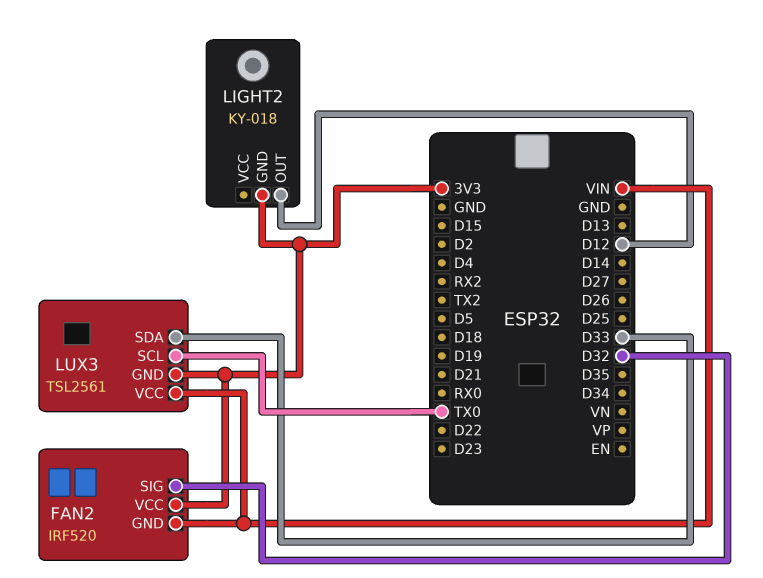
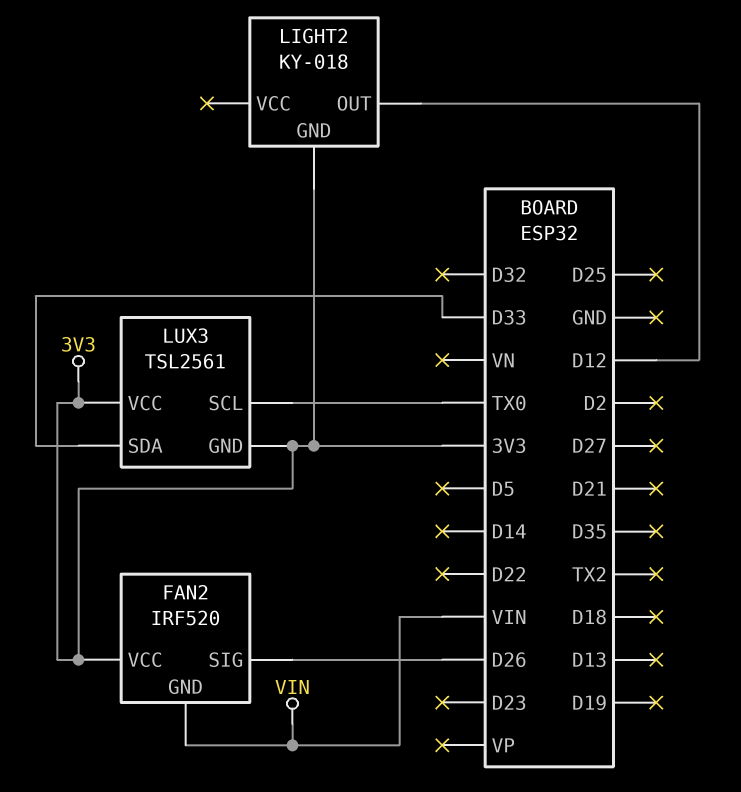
FAN2 pin SIG: D32 -> D26
LUX3 pin VCC: VIN -> 3V3

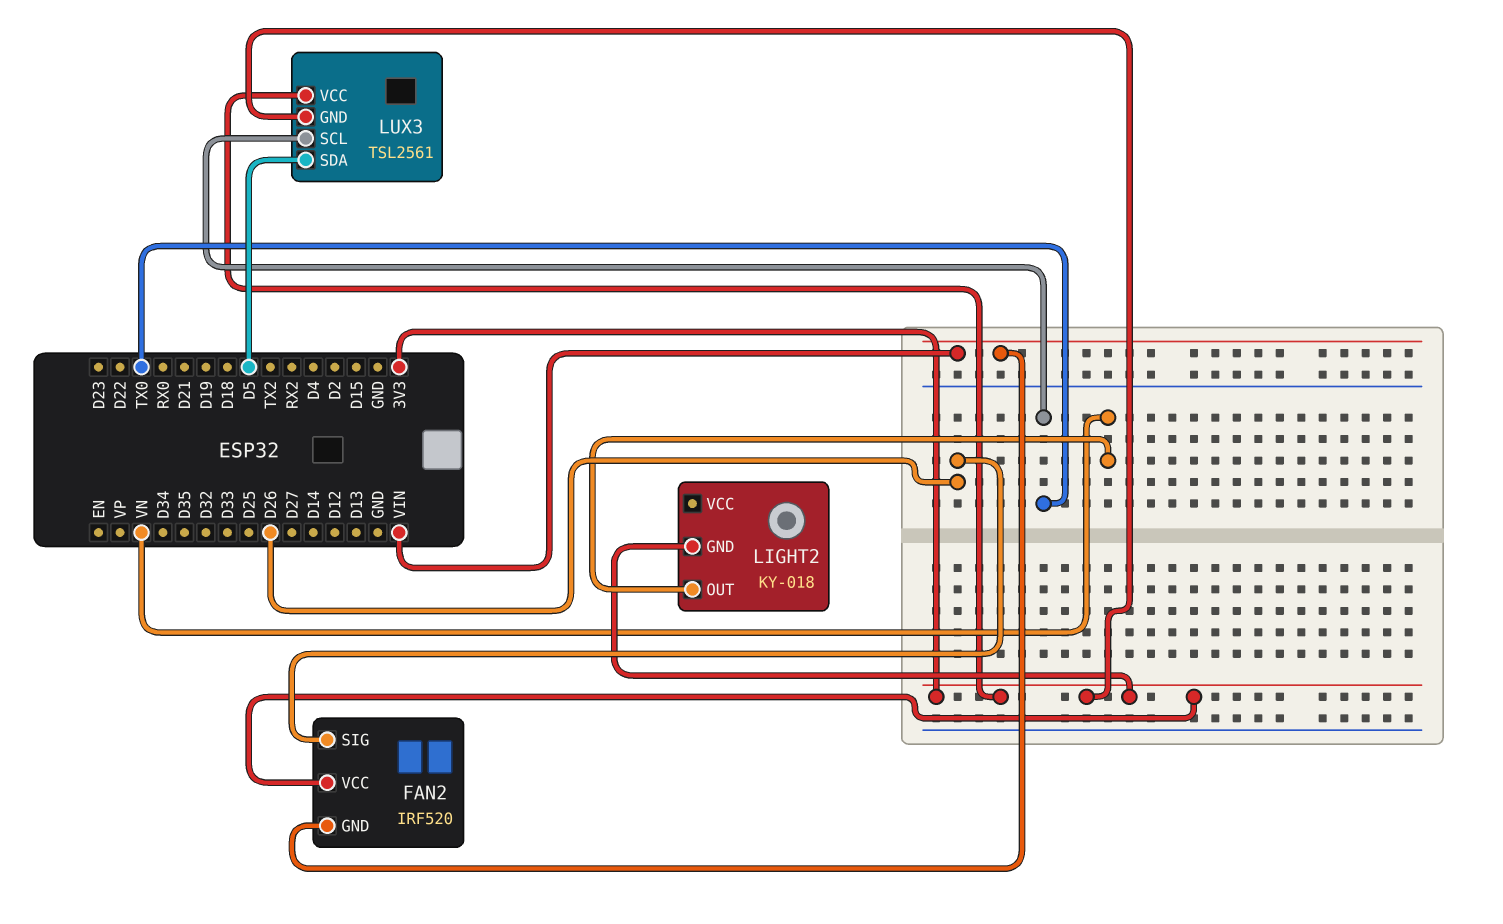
LIGHT2 pin OUT: D12 -> VN
LUX3 pin SDA: D33 -> D5

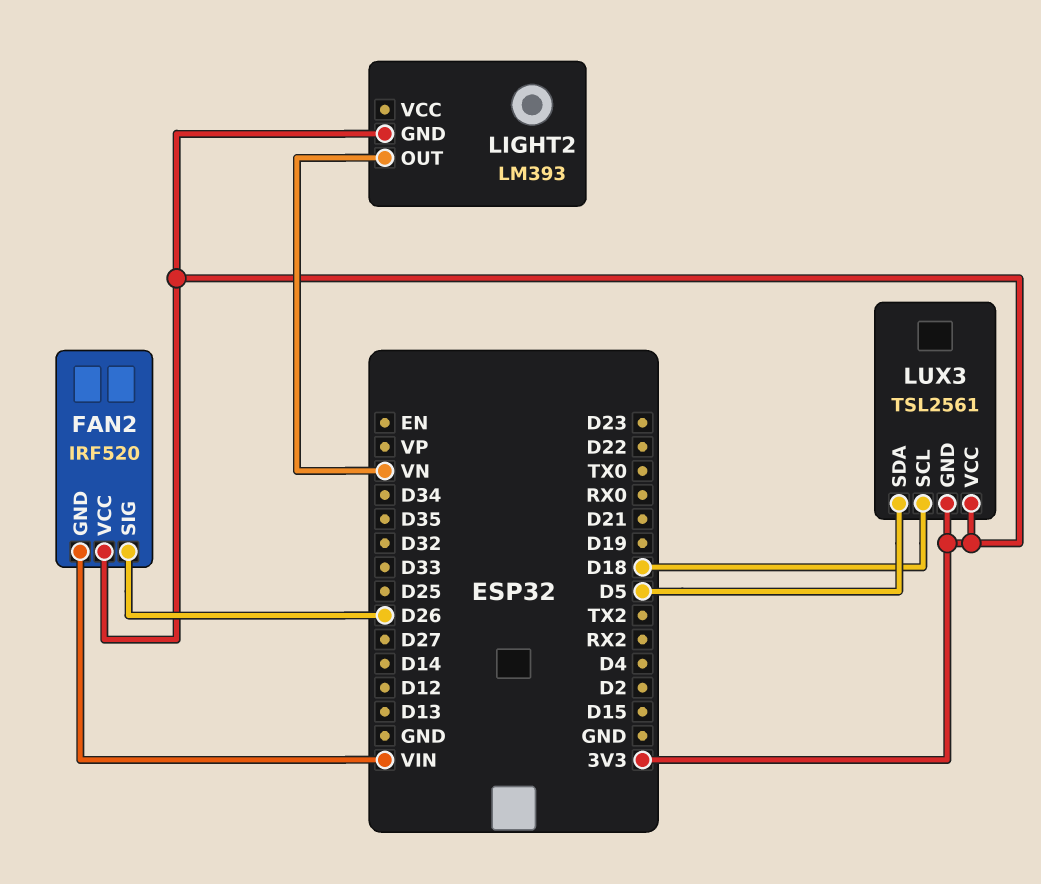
LIGHT2: KY-018 -> LM393
LUX3 pin SCL: TX0 -> D18

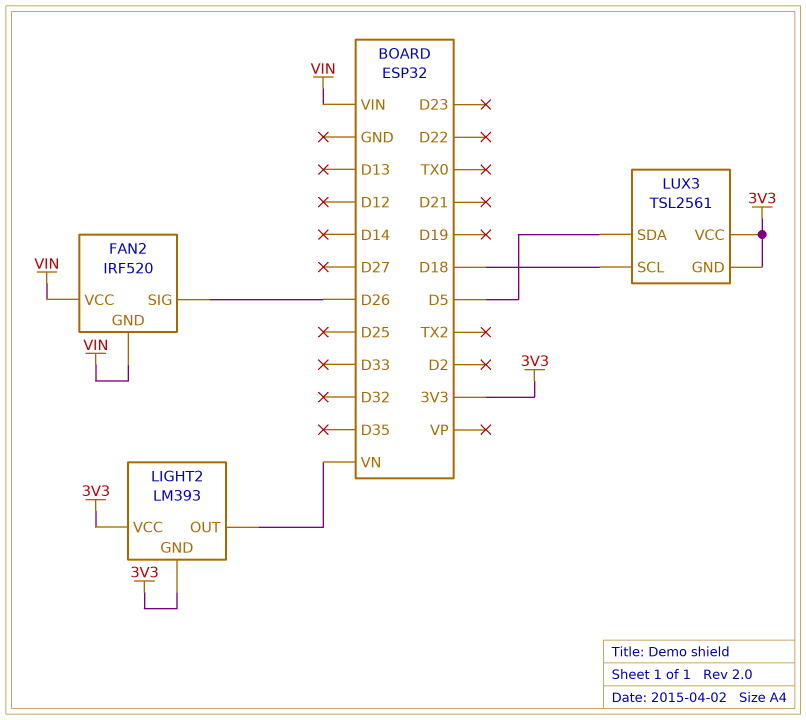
FAN2 pin VCC: 3V3 -> VIN
LIGHT2 pin VCC: none -> 3V3

